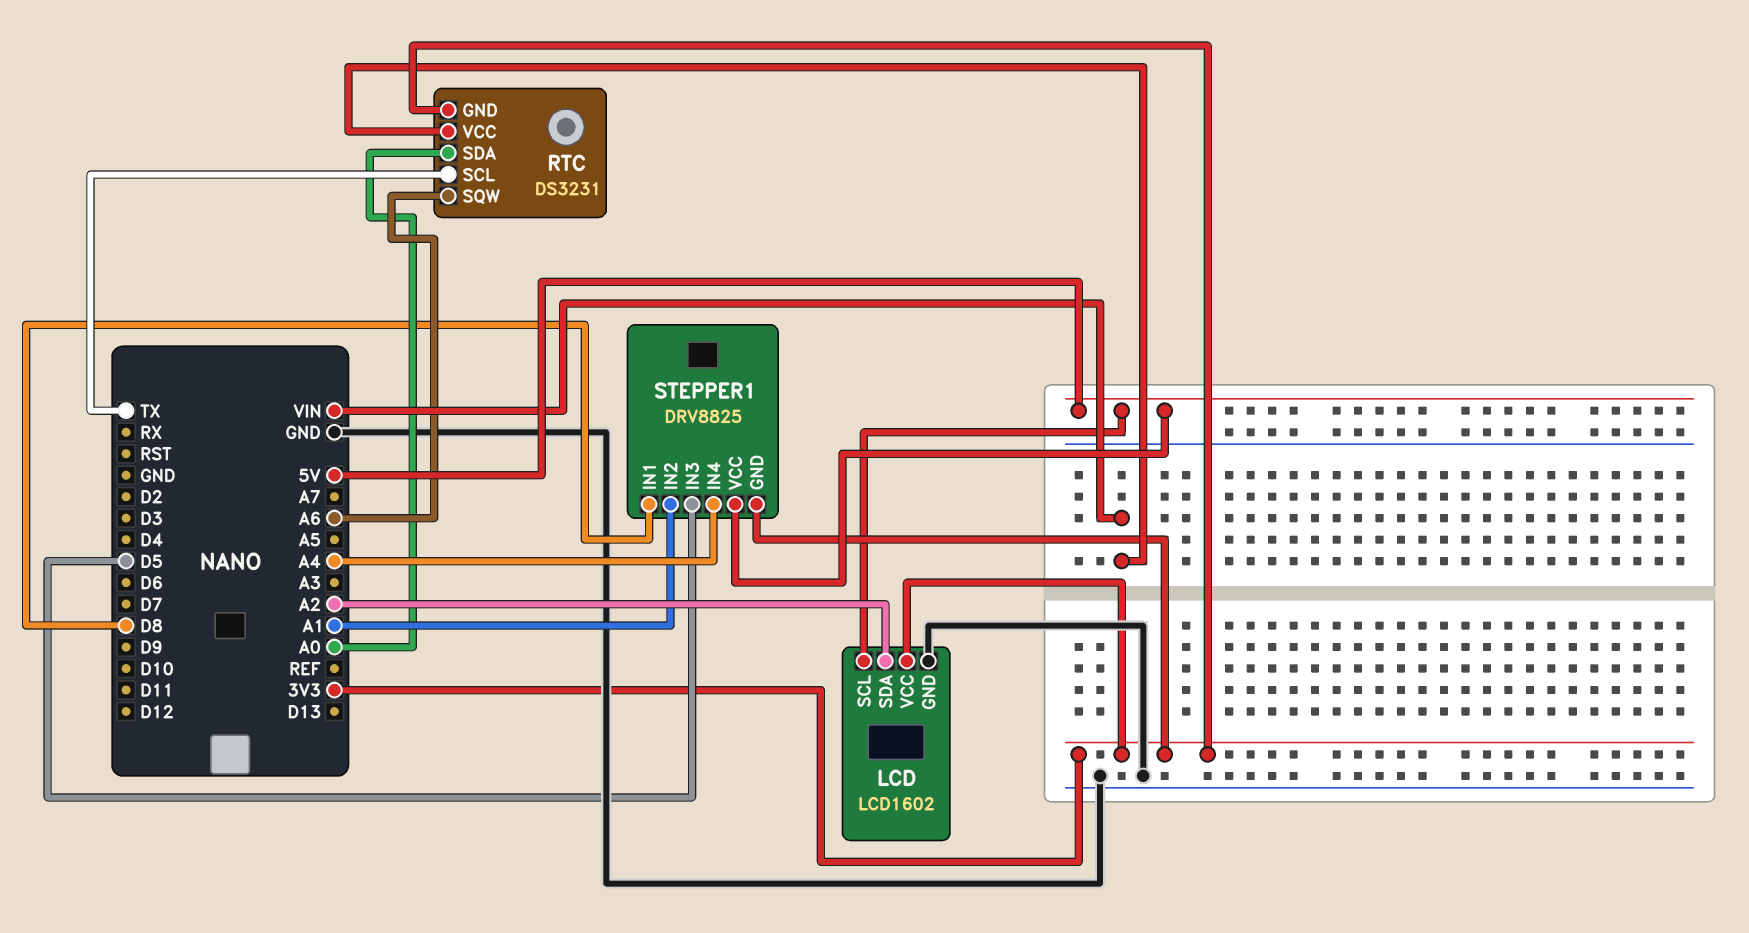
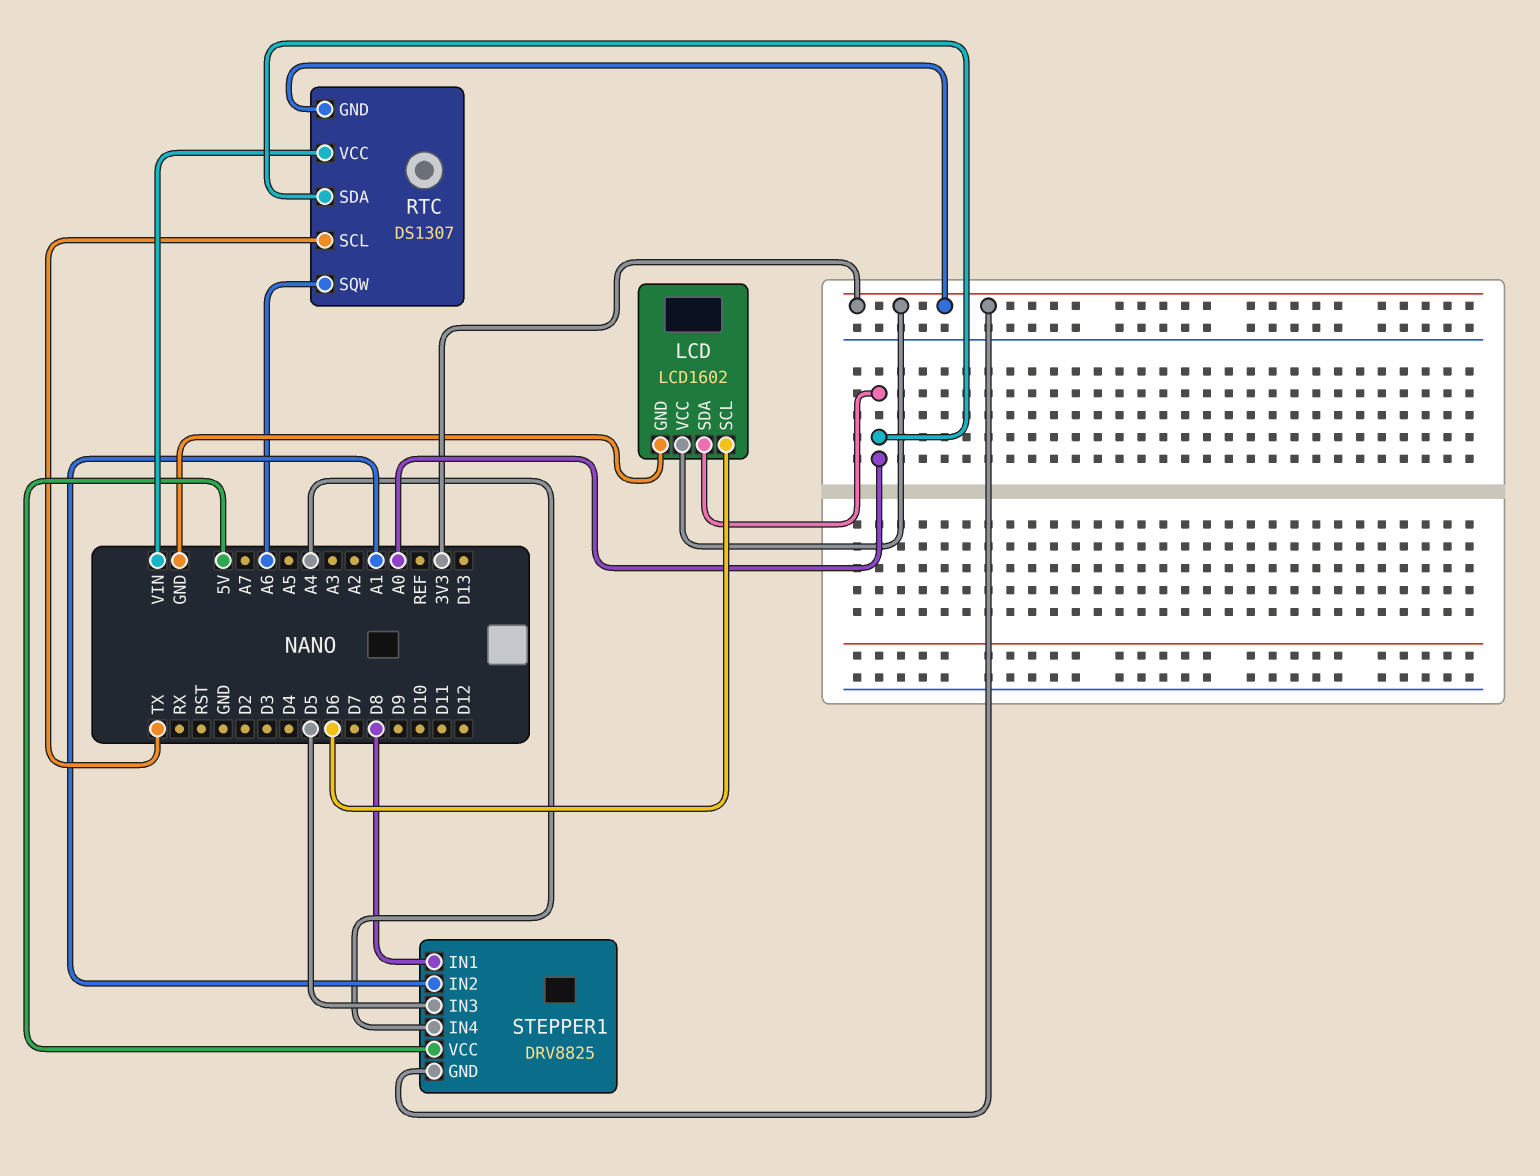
LCD pin SCL: 5V -> D6
LCD pin SDA: A2 -> A0
RTC: DS3231 -> DS1307

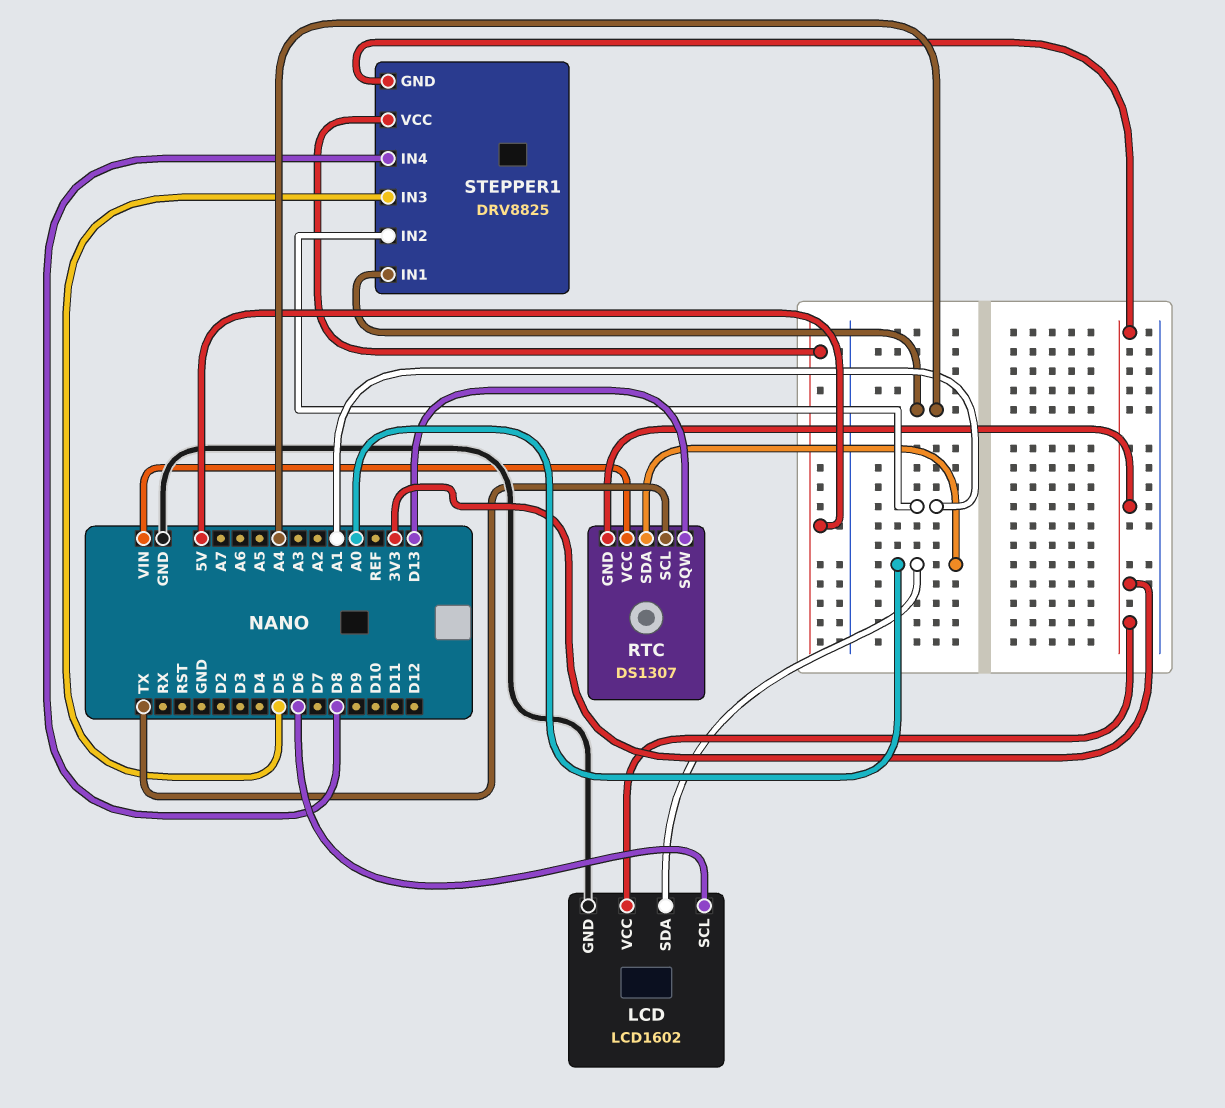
RTC pin SQW: A6 -> D13
STEPPER1 pin IN1: D8 -> A4
STEPPER1 pin IN4: A4 -> D8

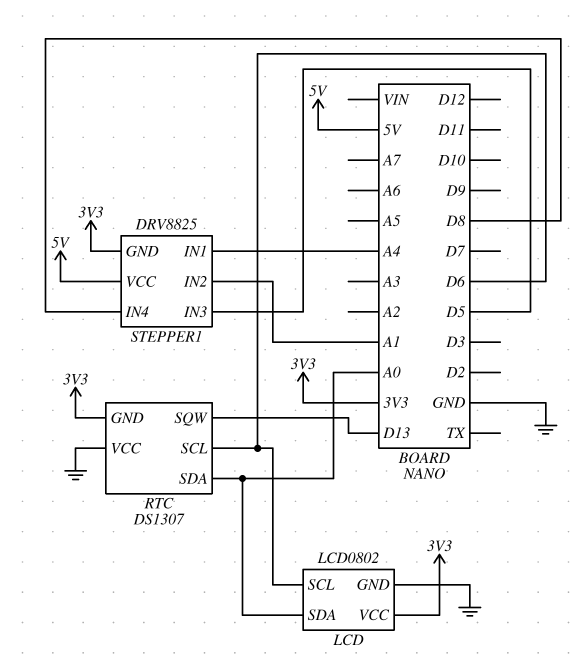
LCD: LCD1602 -> LCD0802
RTC pin SCL: TX -> D6
RTC pin VCC: VIN -> GND

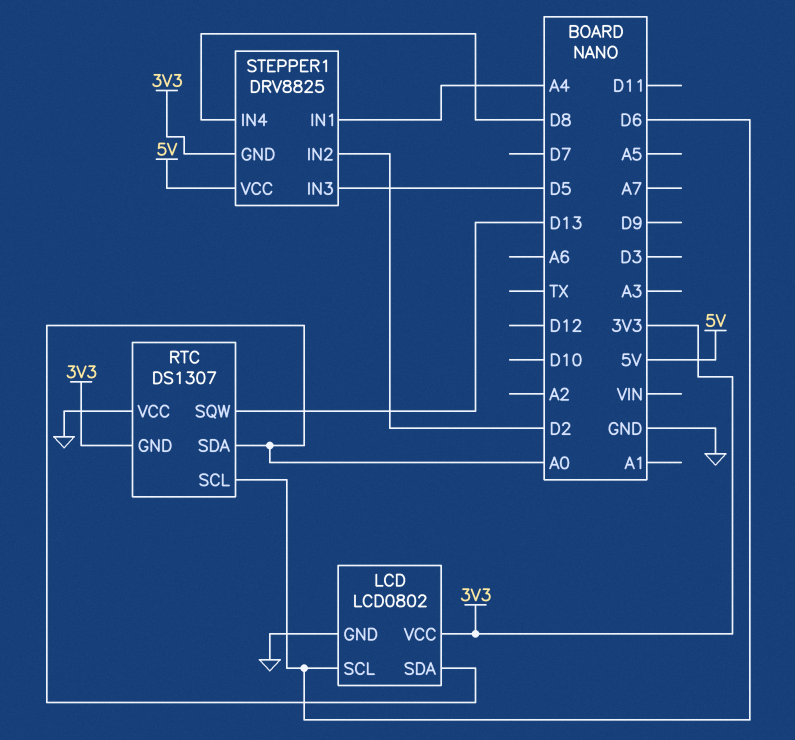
STEPPER1 pin IN2: A1 -> D2

